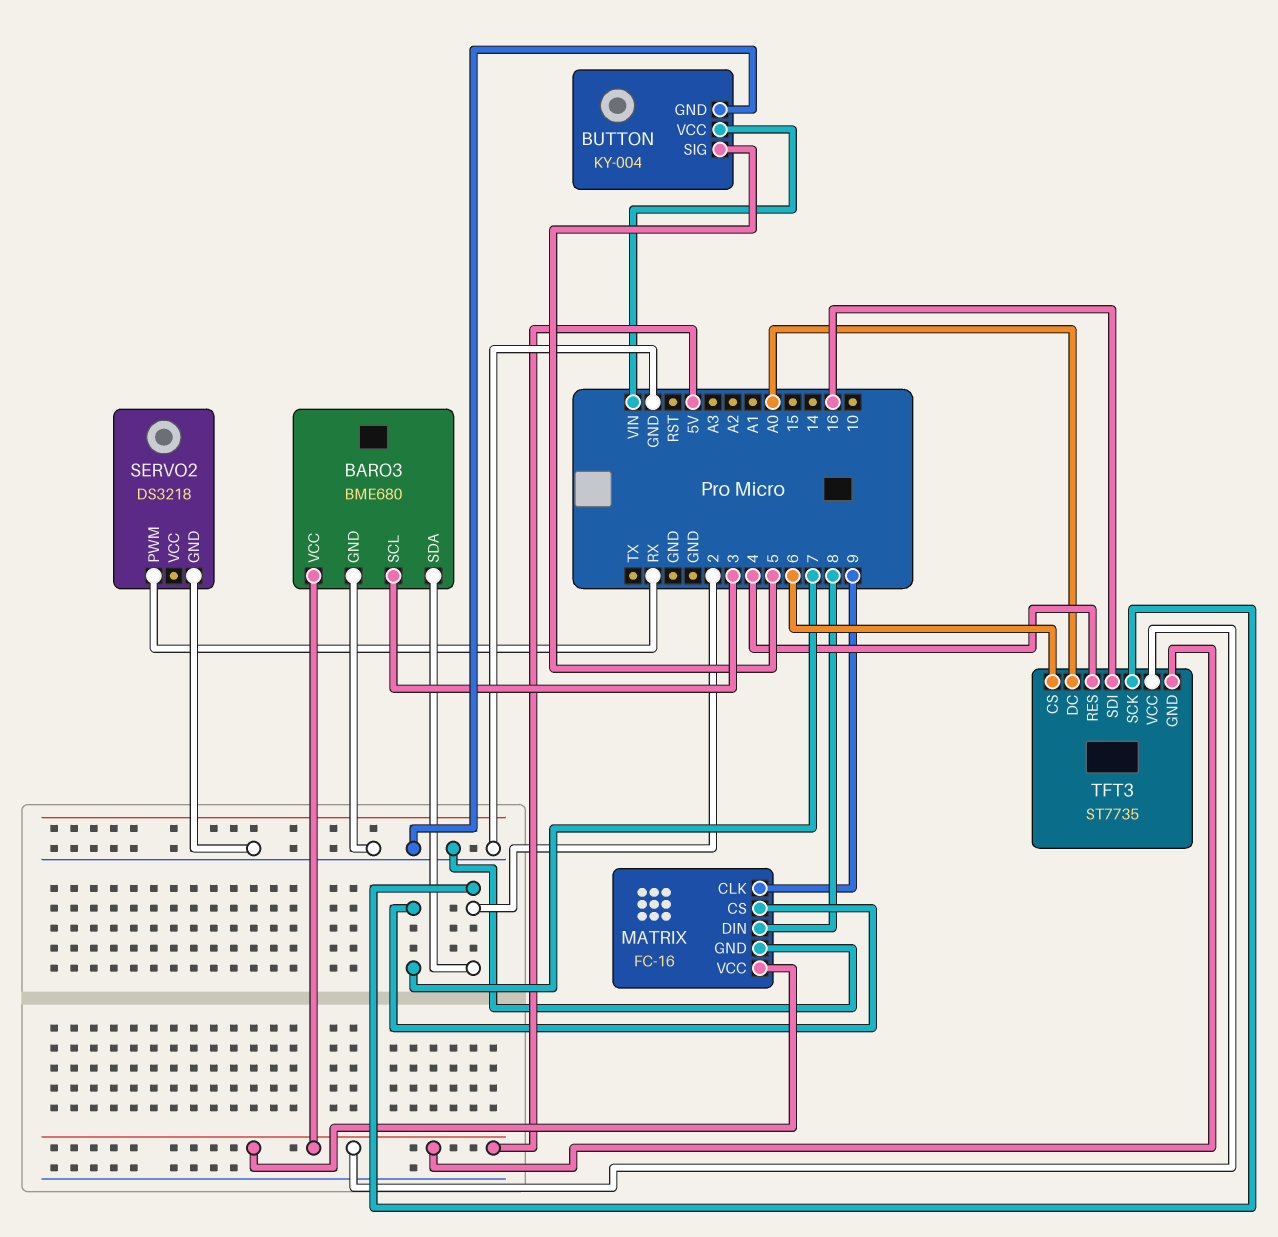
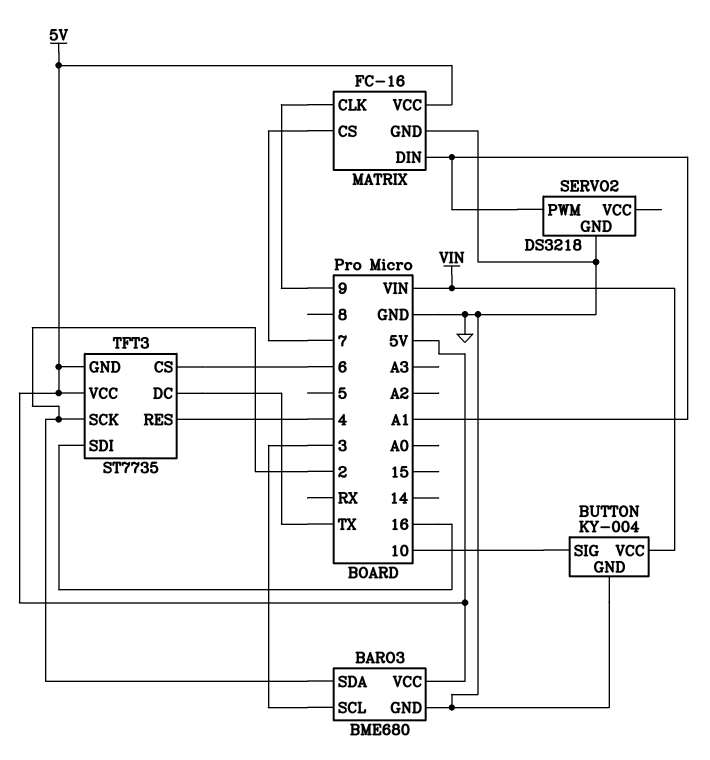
BUTTON pin SIG: 5 -> 10
MATRIX pin DIN: 8 -> A1
SERVO2 pin PWM: RX -> A1
TFT3 pin DC: A0 -> TX

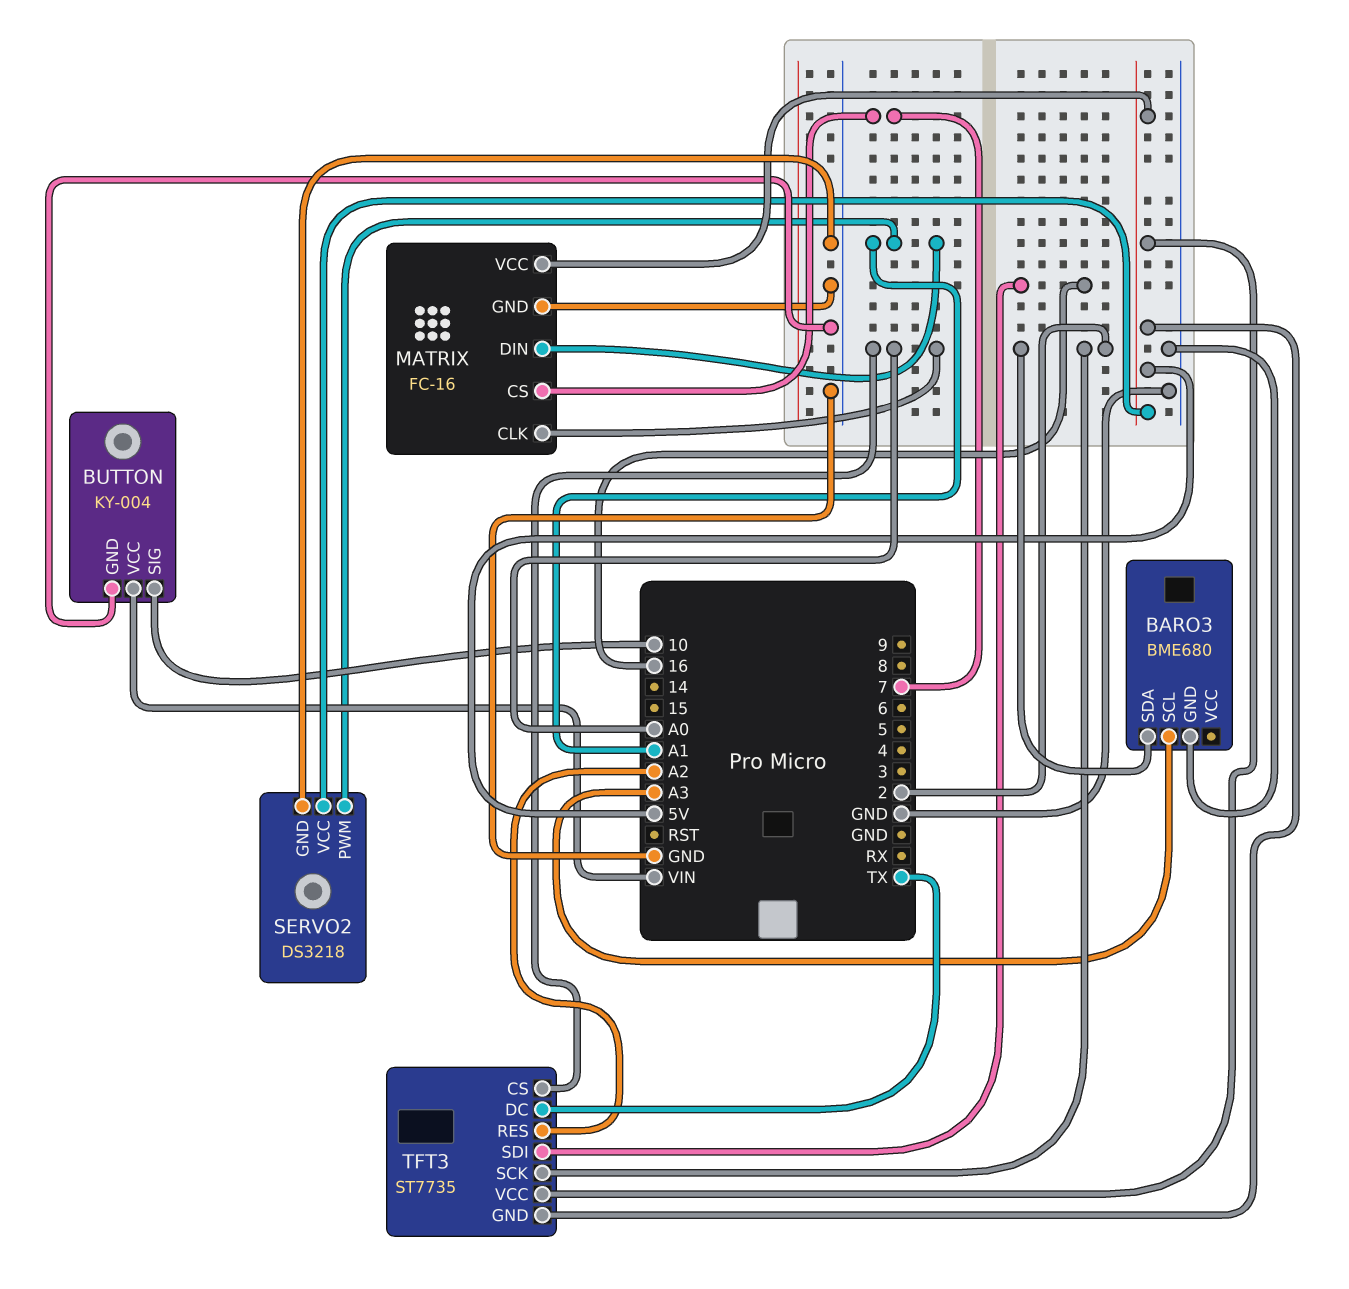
BARO3 pin SCL: 3 -> A3
BARO3 pin VCC: 5V -> none
MATRIX pin CLK: 9 -> A0
SERVO2 pin VCC: none -> 5V
TFT3 pin CS: 6 -> A0
TFT3 pin RES: 4 -> A2

